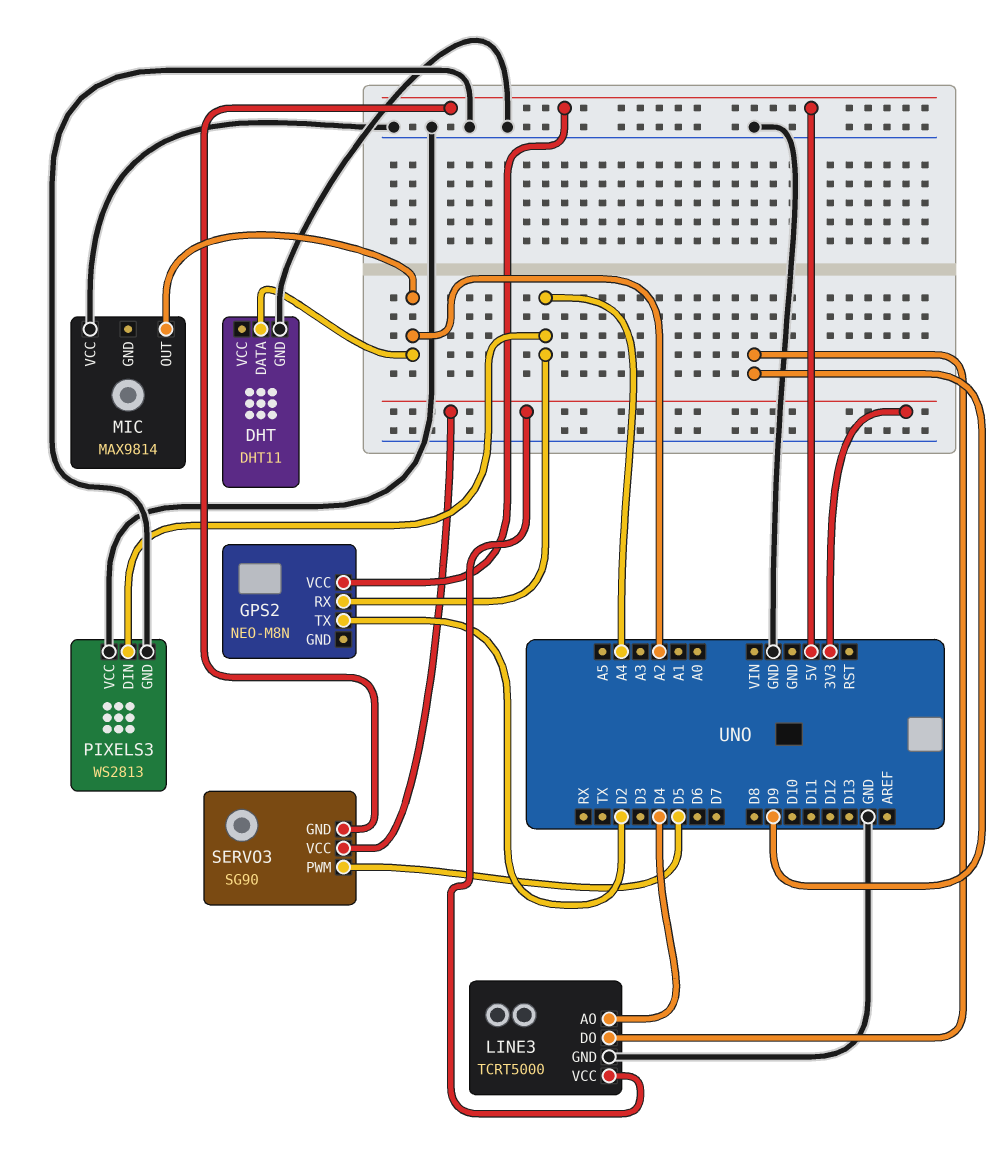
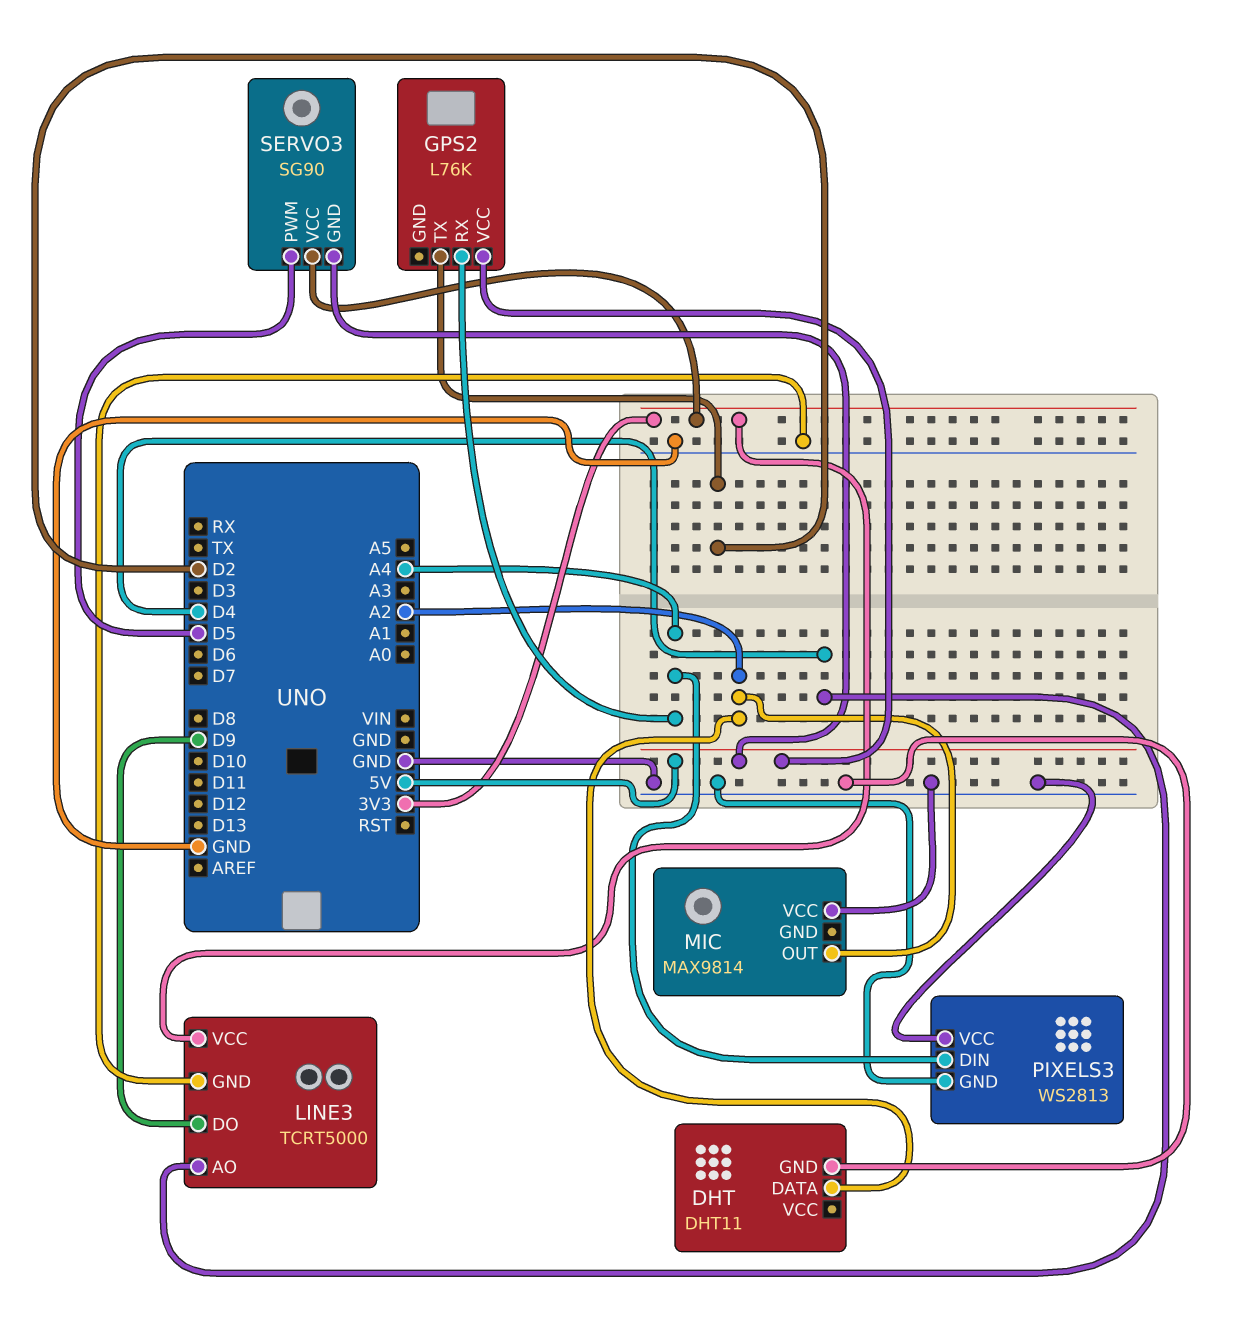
GPS2: NEO-M8N -> L76K

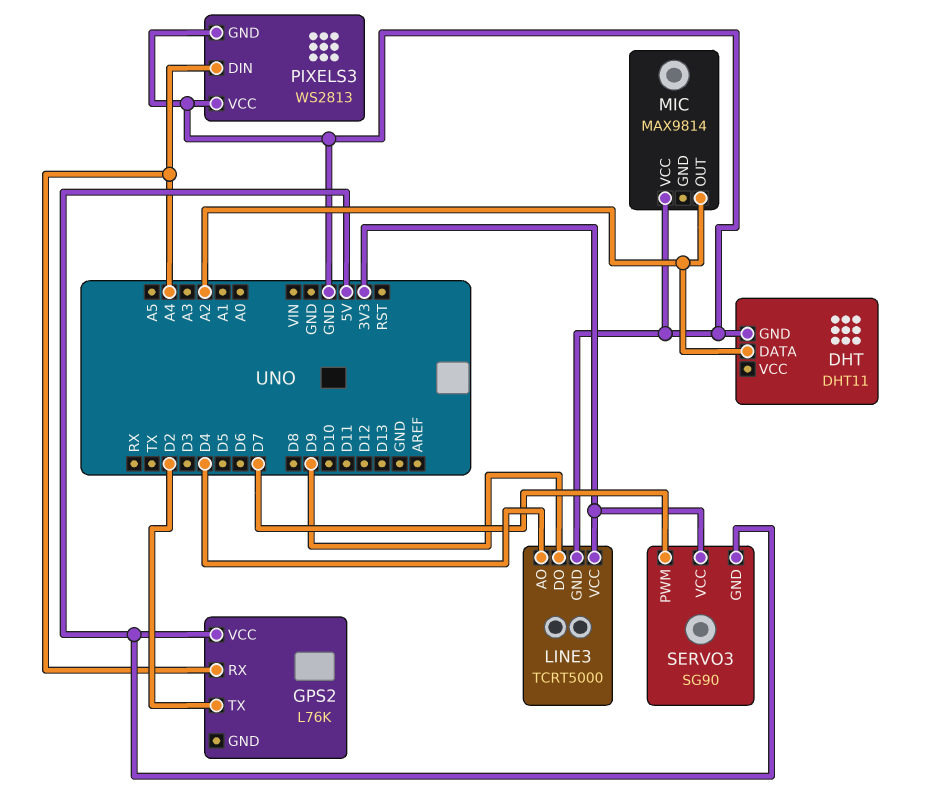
SERVO3 pin PWM: D5 -> D7

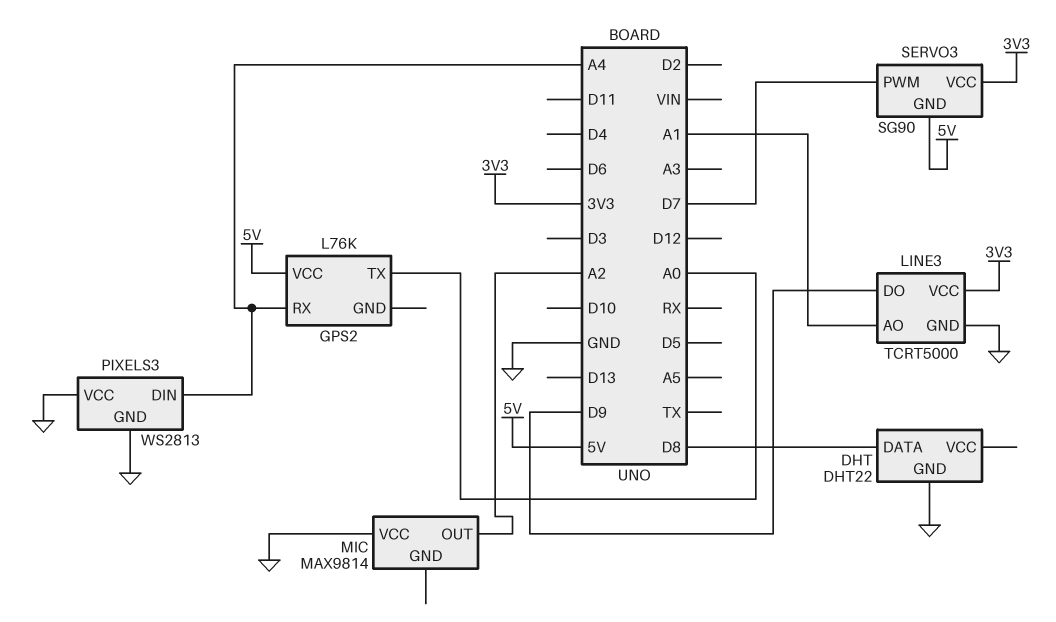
DHT: DHT11 -> DHT22
DHT pin DATA: A2 -> D8
GPS2 pin TX: D2 -> A0
LINE3 pin AO: D4 -> A1

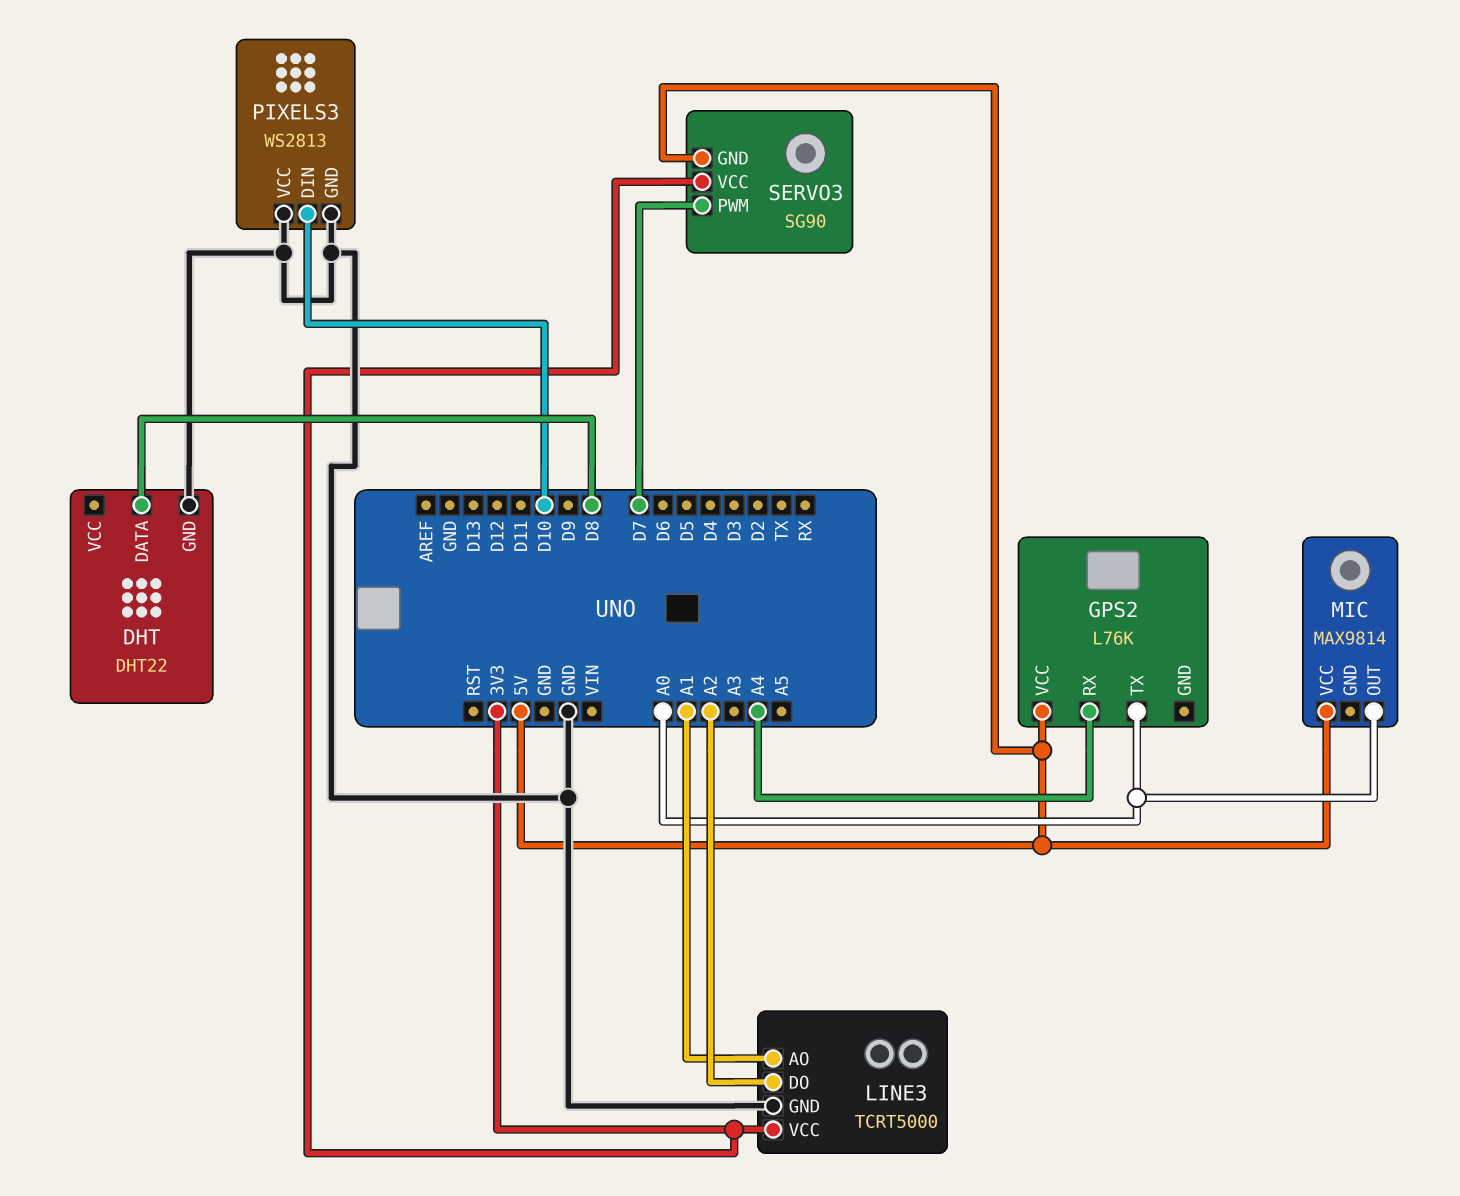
LINE3 pin DO: D9 -> A2
MIC pin OUT: A2 -> A0
MIC pin VCC: GND -> 5V
PIXELS3 pin DIN: A4 -> D10

